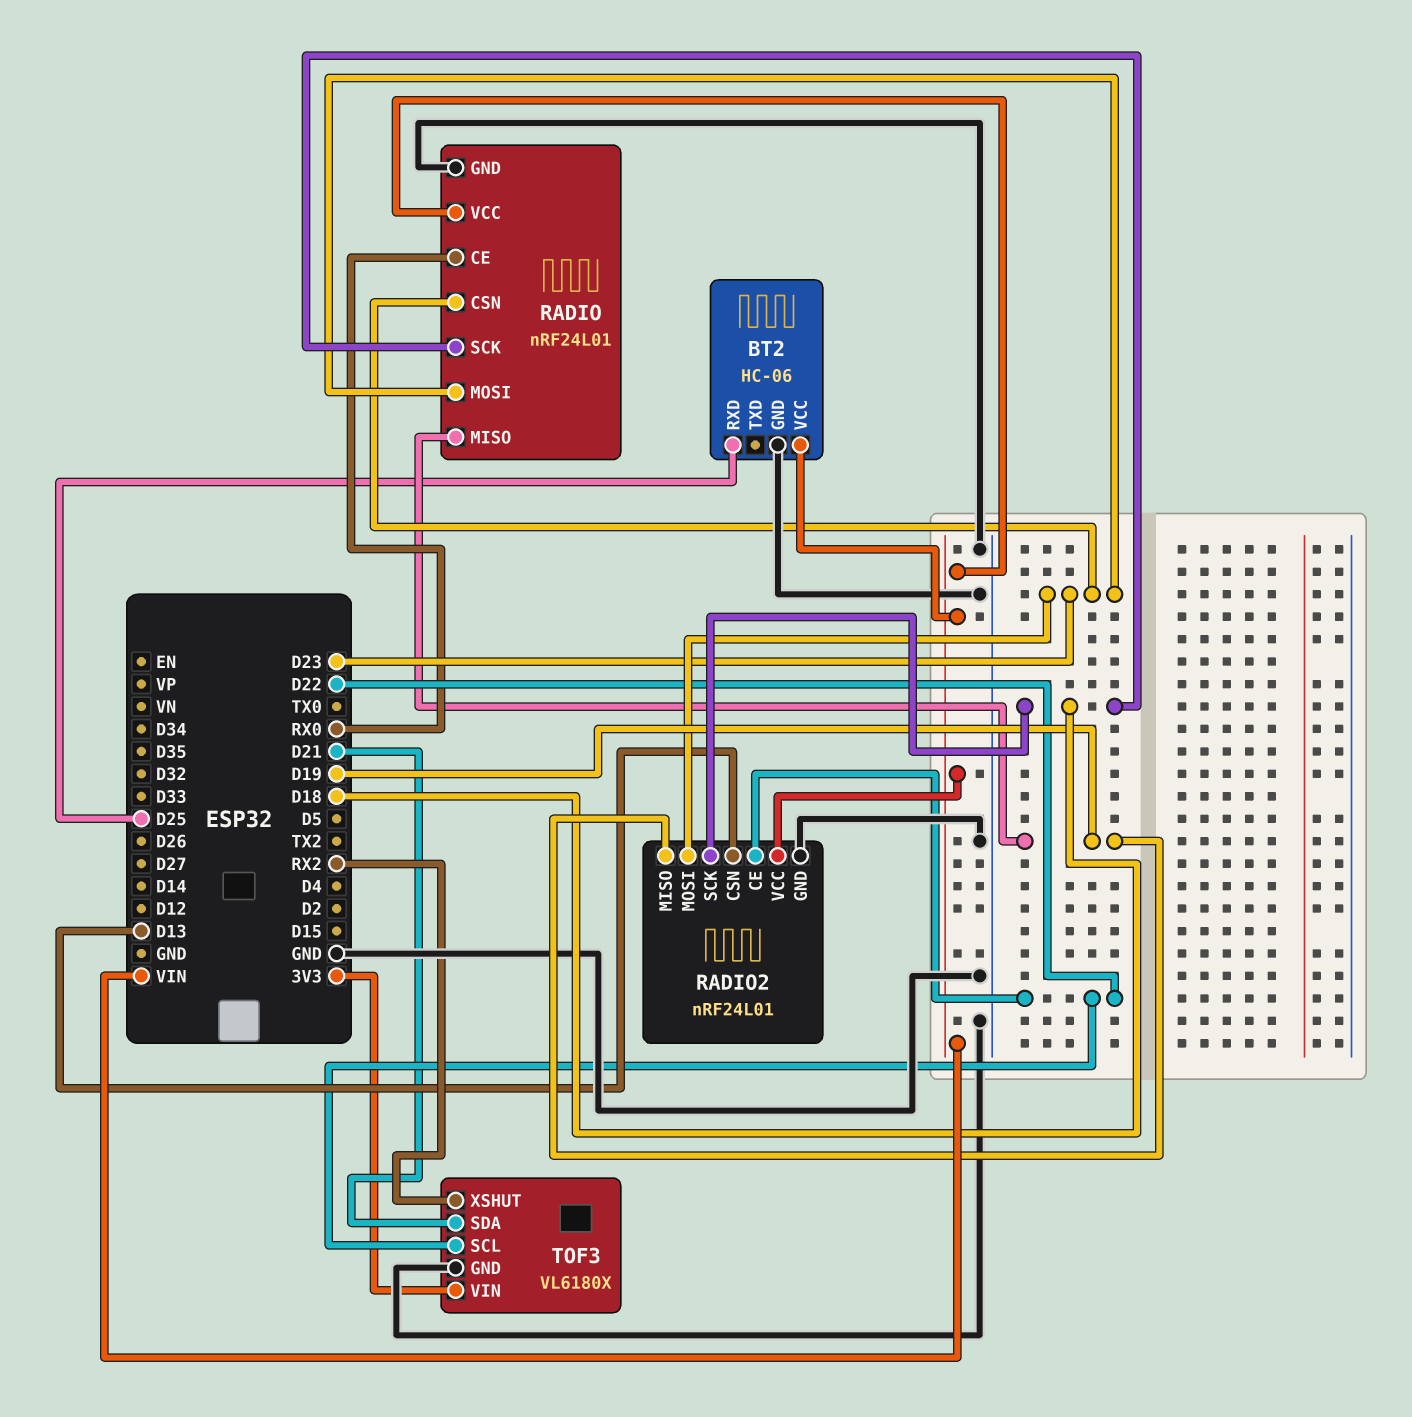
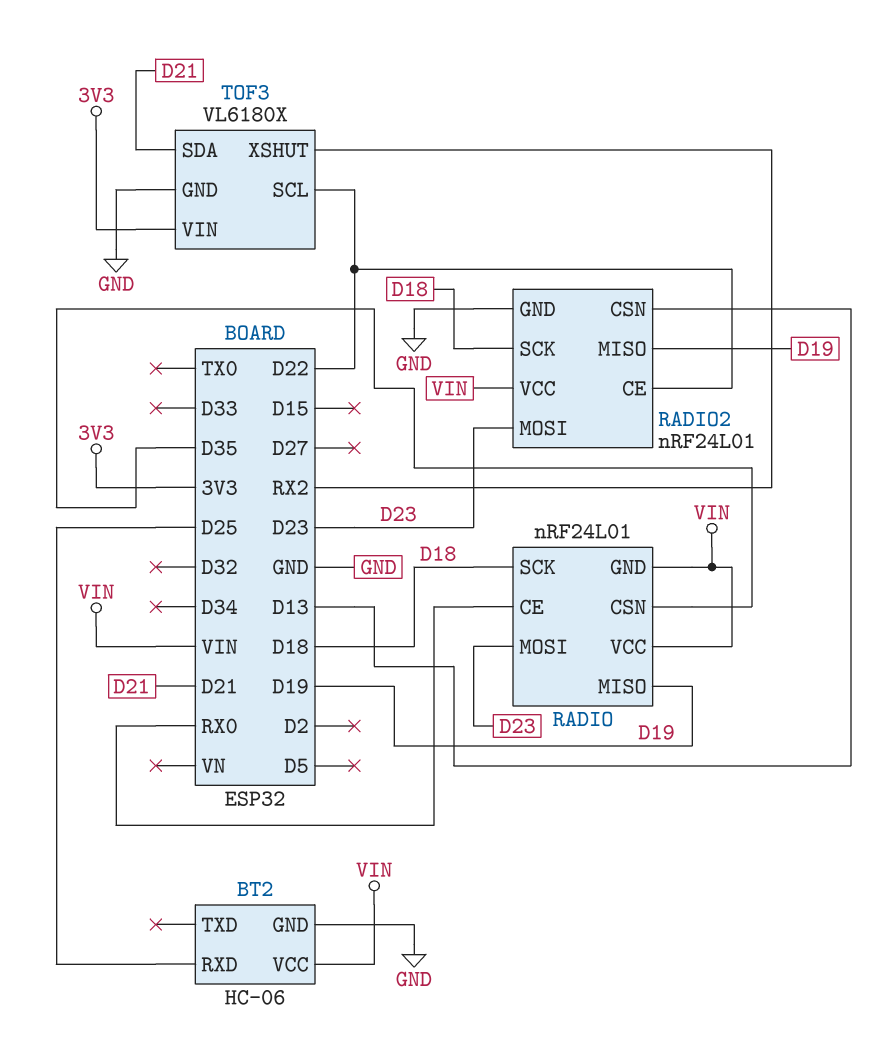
RADIO pin CSN: D23 -> D35
RADIO pin GND: GND -> VIN

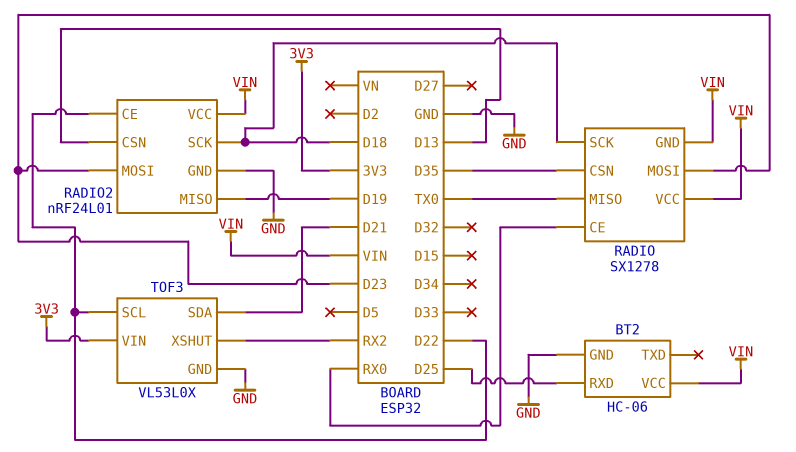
RADIO: nRF24L01 -> SX1278
RADIO pin MISO: D19 -> TX0
TOF3: VL6180X -> VL53L0X

